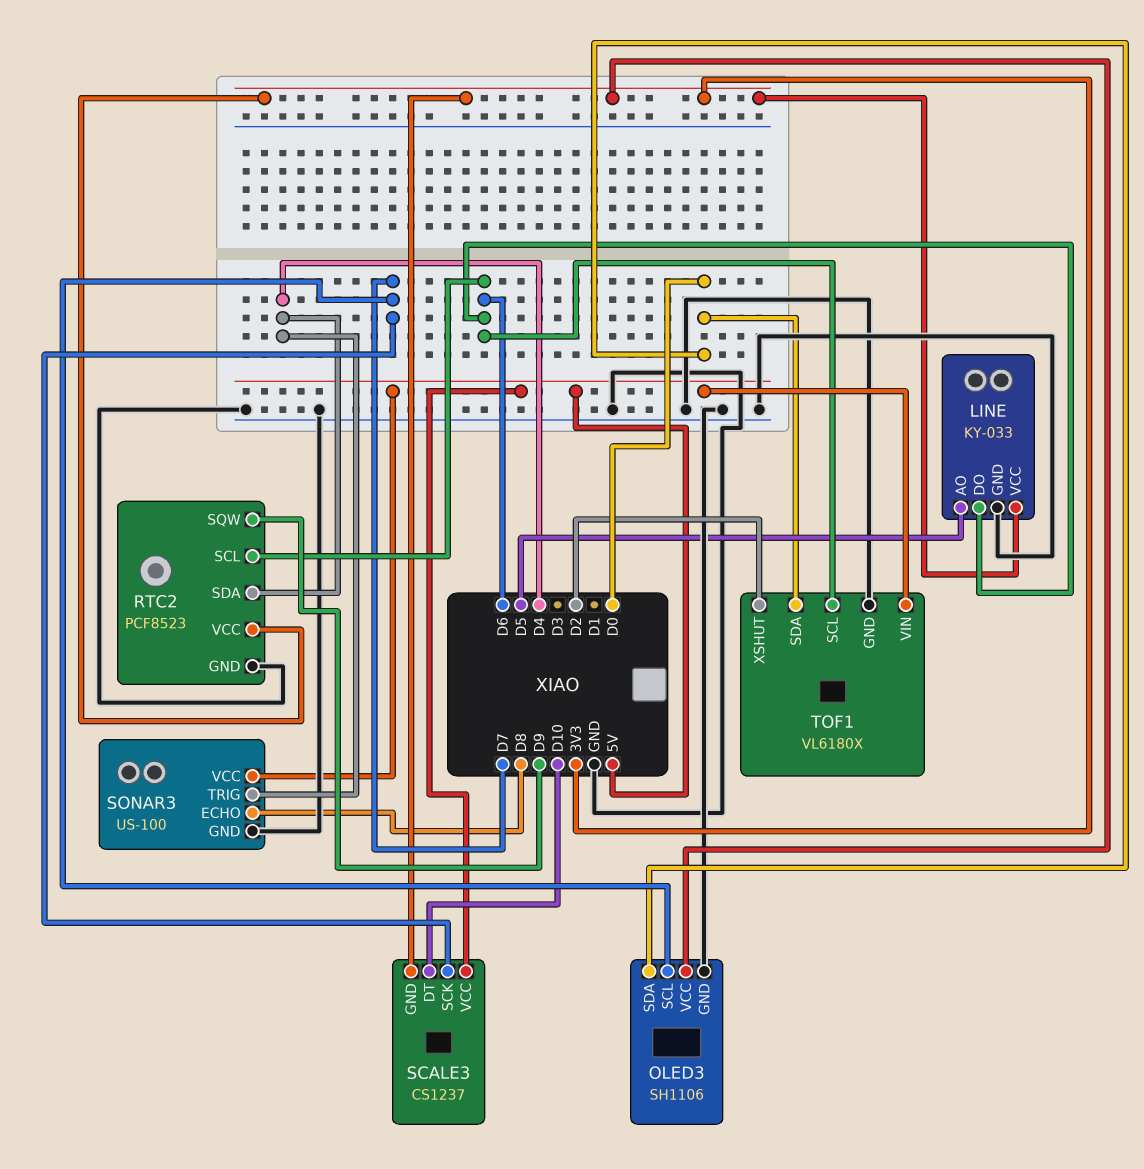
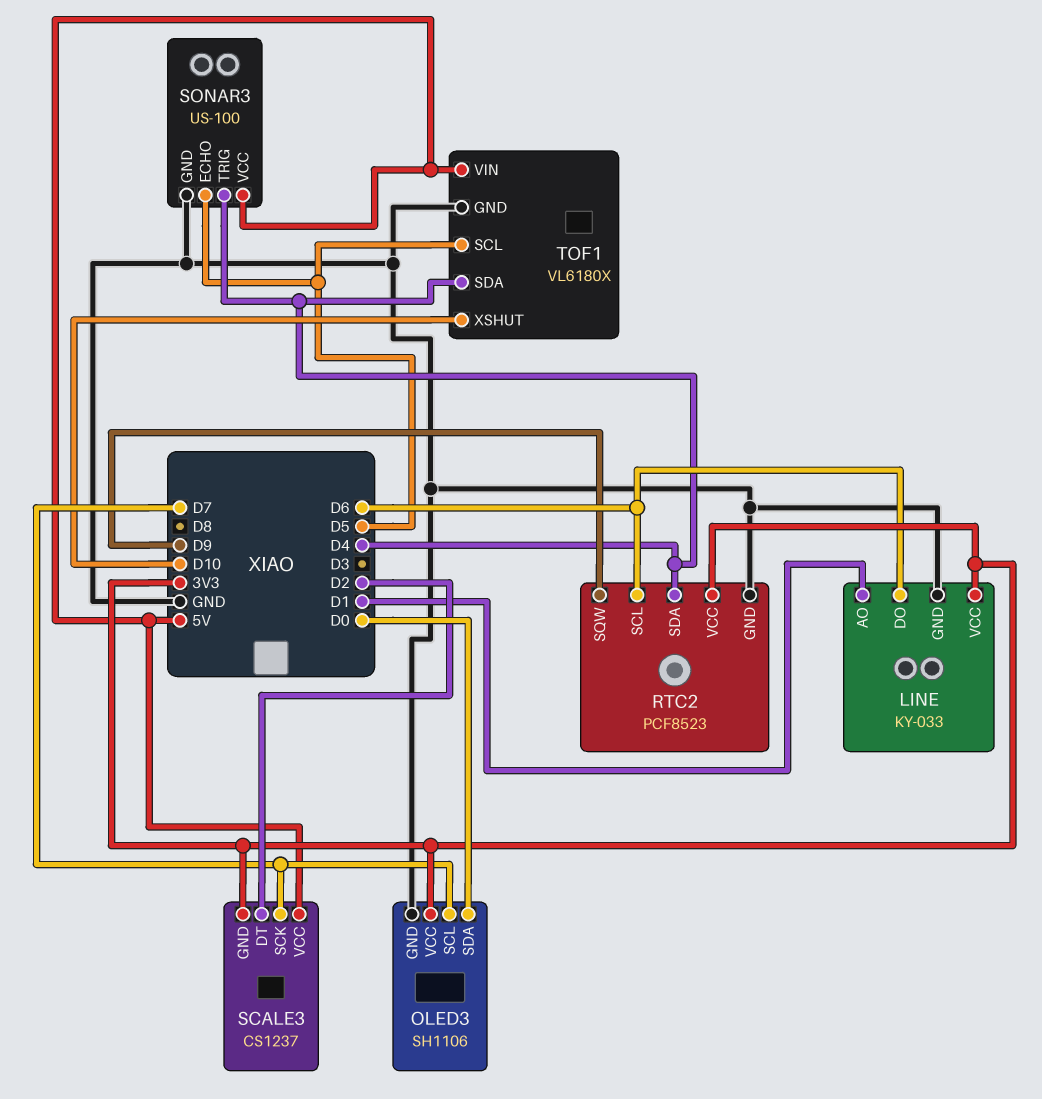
LINE pin AO: D5 -> D1
SCALE3 pin DT: D10 -> D2
SONAR3 pin ECHO: D8 -> D5
TOF1 pin SCL: D6 -> D5
TOF1 pin SDA: D0 -> D4
TOF1 pin XSHUT: D2 -> D10

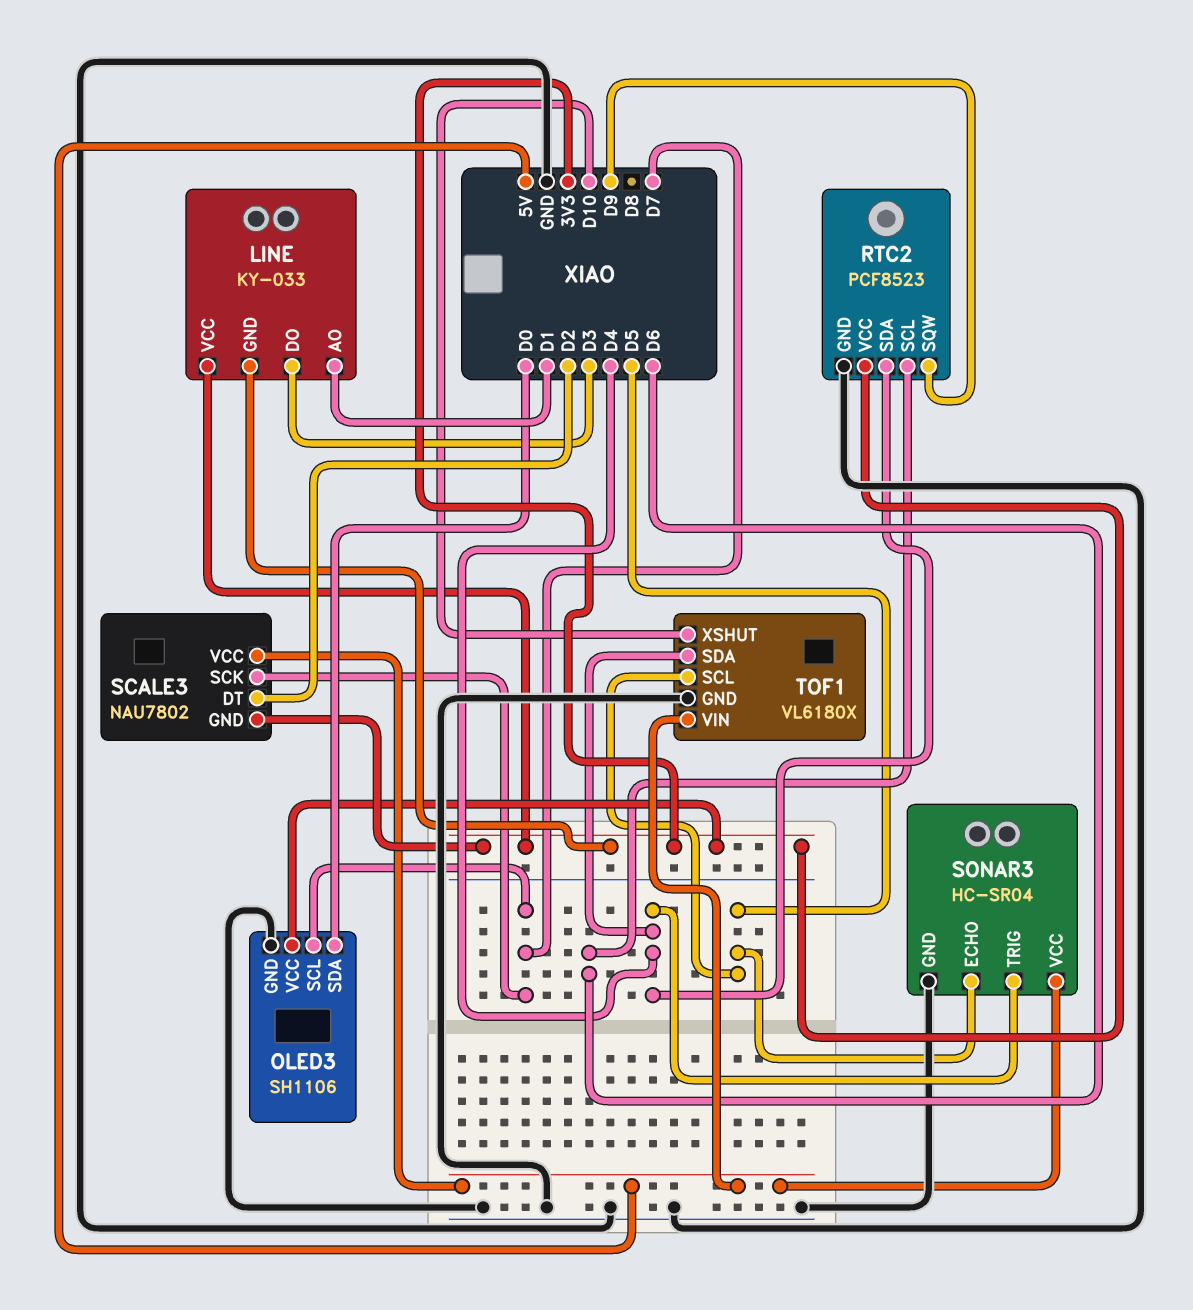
LINE pin DO: D6 -> D3
LINE pin GND: GND -> 3V3
SCALE3: CS1237 -> NAU7802
SONAR3: US-100 -> HC-SR04

